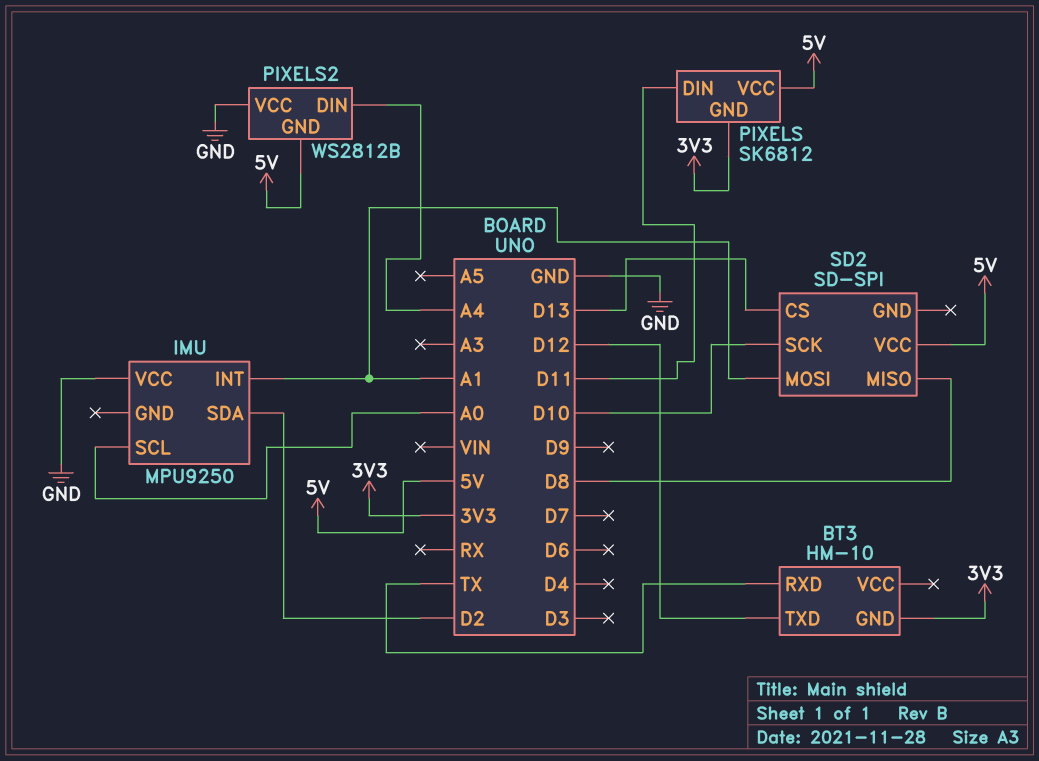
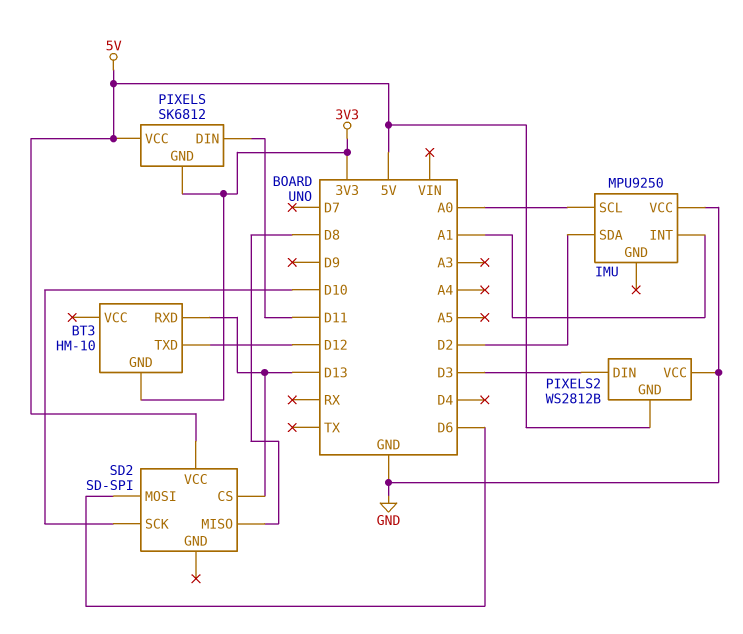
BT3 pin RXD: TX -> D13
PIXELS2 pin DIN: A4 -> D3
SD2 pin MOSI: A1 -> D6

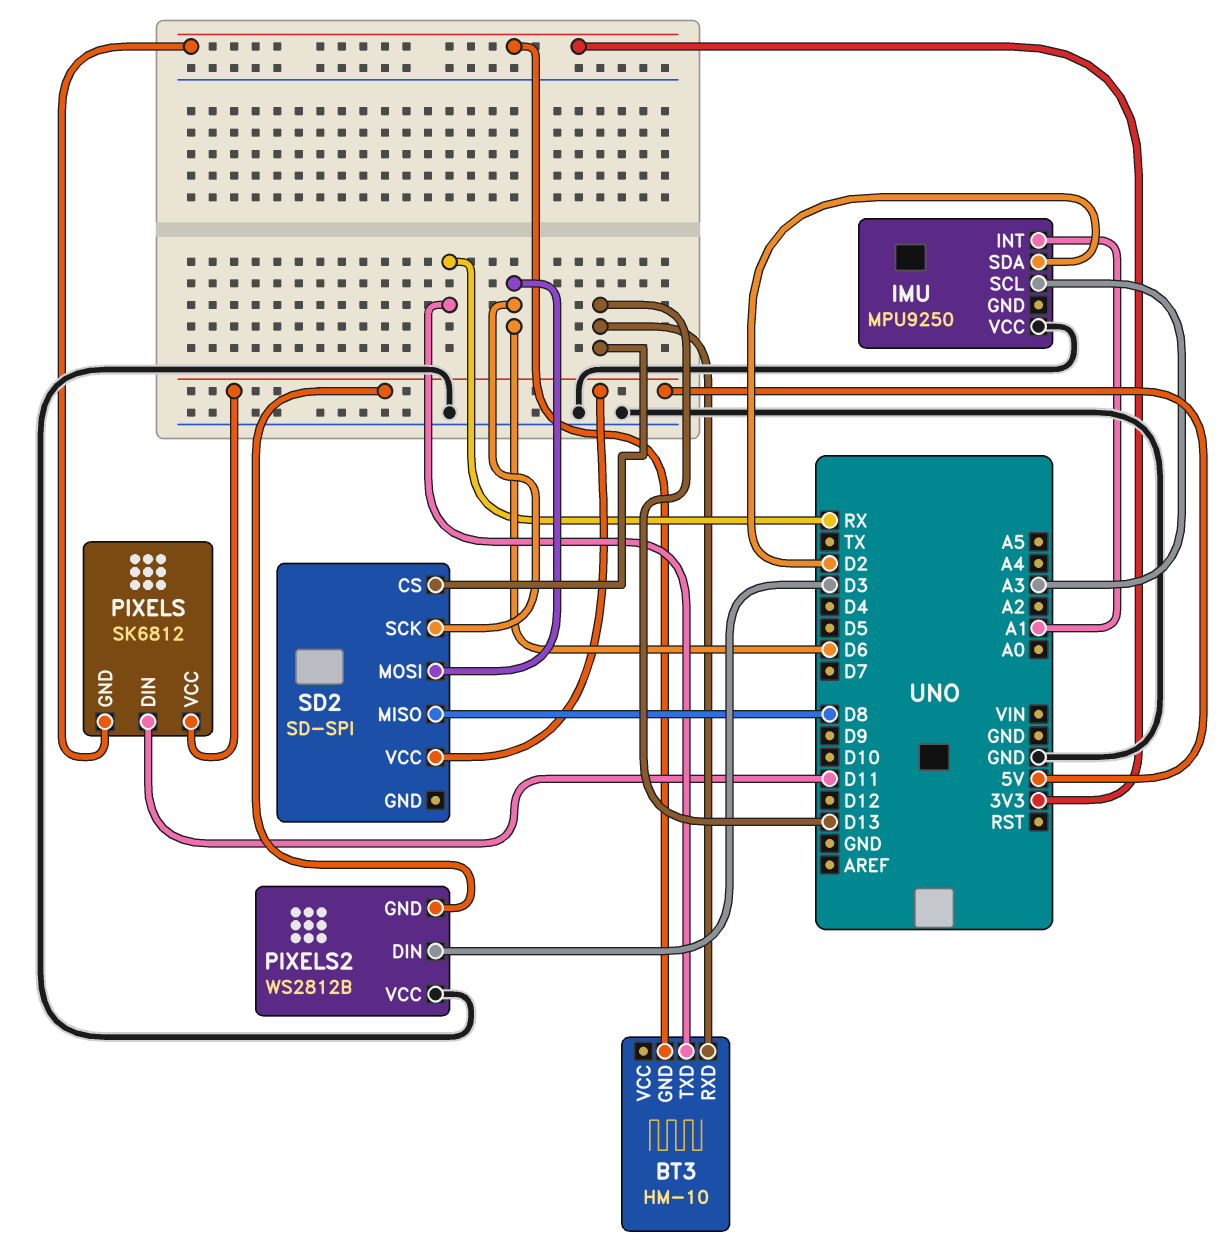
BT3 pin TXD: D12 -> RX
IMU pin SCL: A0 -> A3
SD2 pin SCK: D10 -> D6

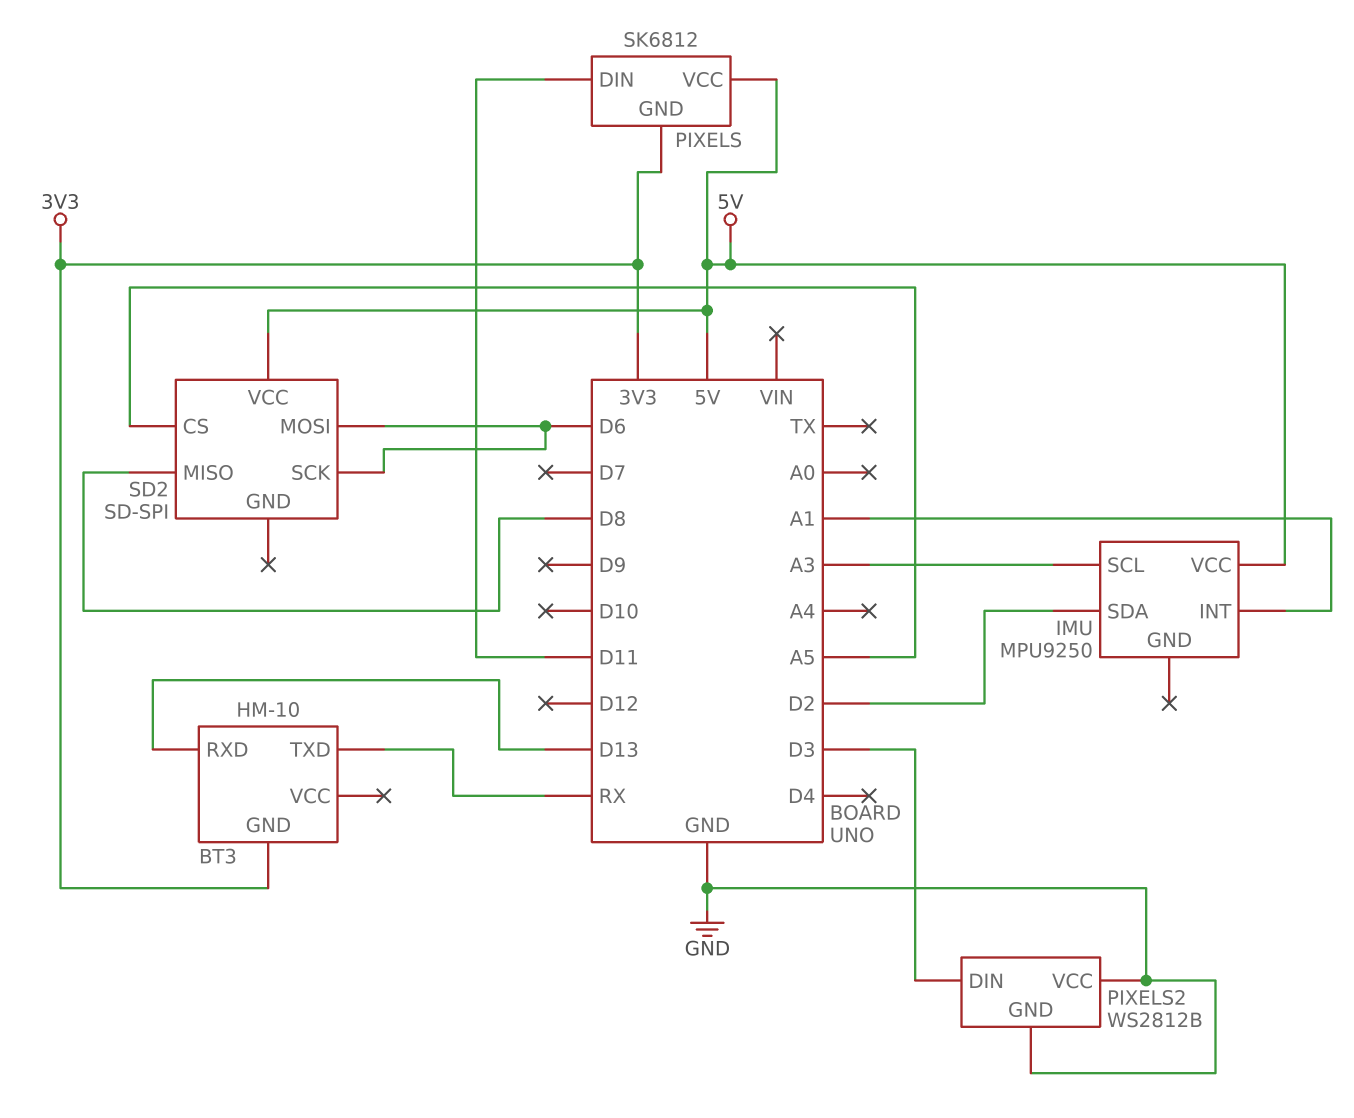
IMU pin VCC: GND -> 5V
PIXELS2 pin GND: 5V -> GND
SD2 pin CS: D13 -> A5

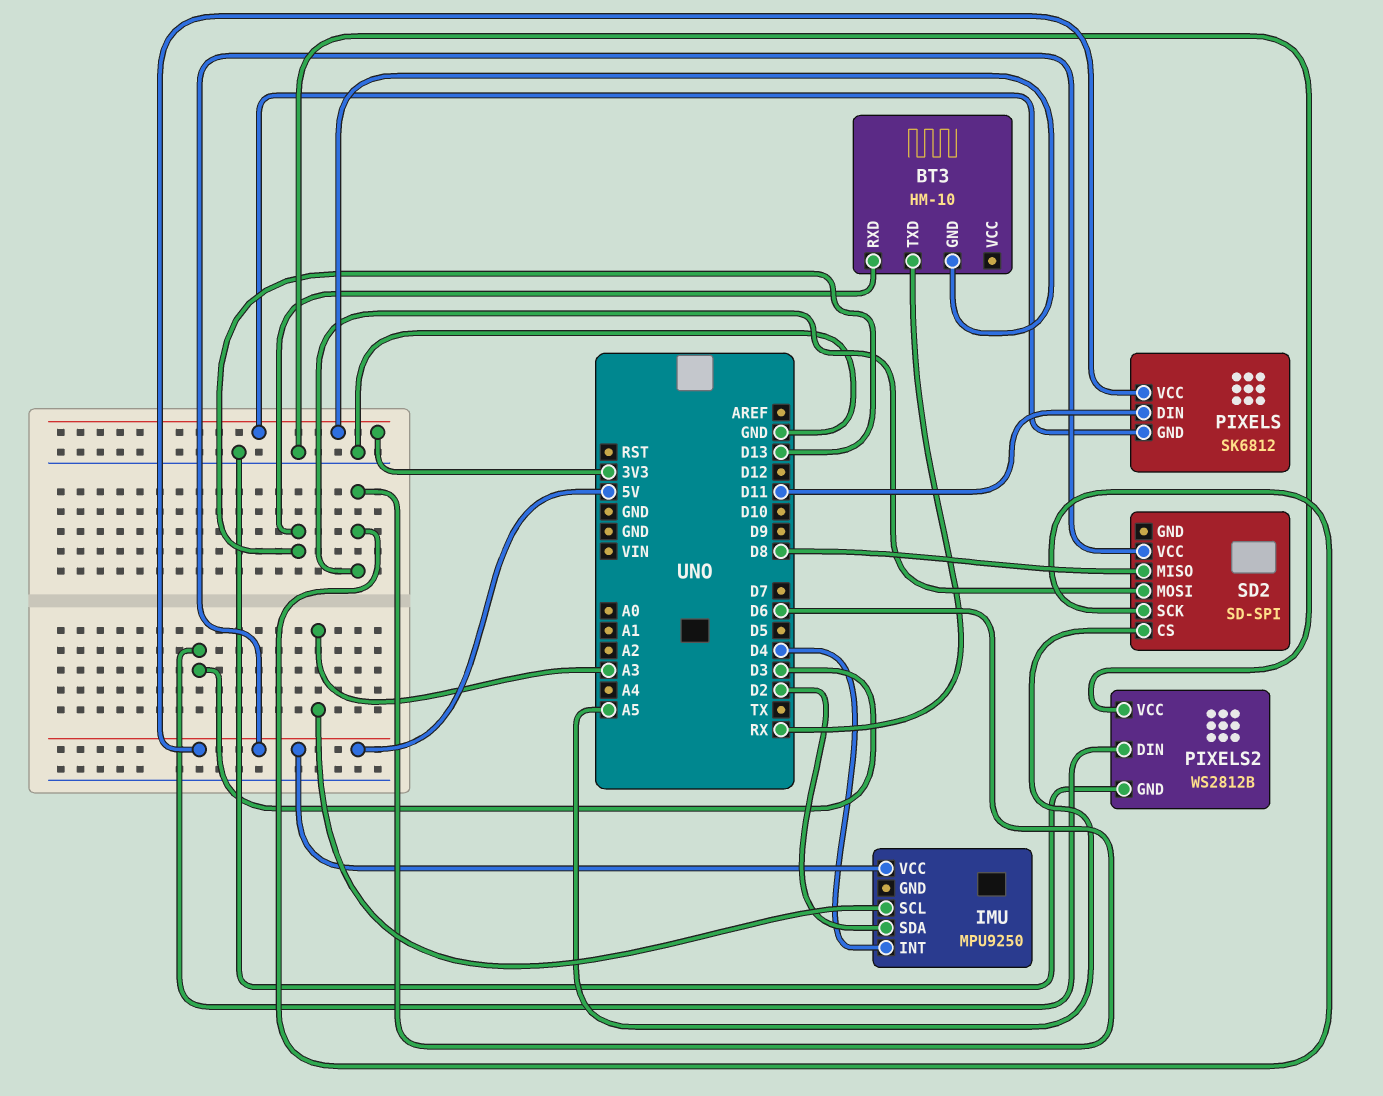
IMU pin INT: A1 -> D4

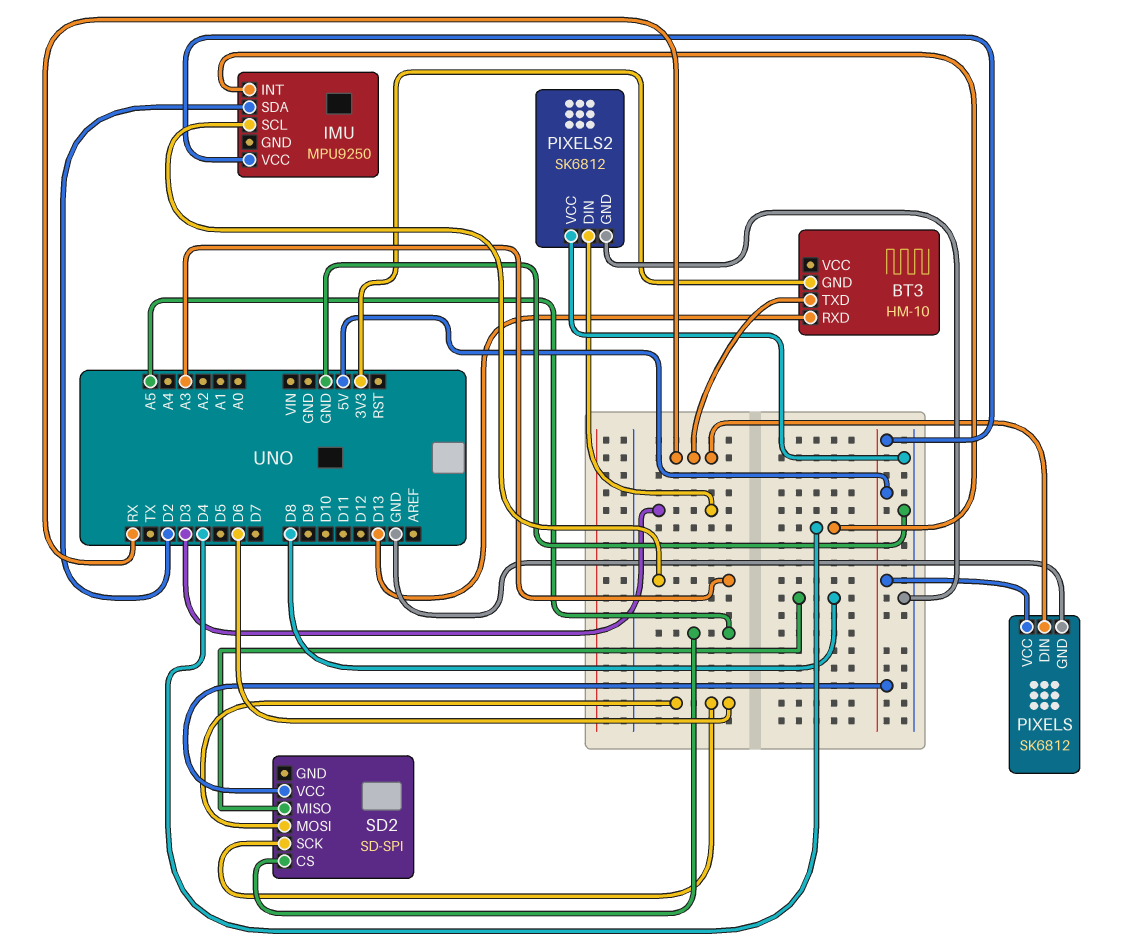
PIXELS pin DIN: D11 -> RX
PIXELS pin GND: 3V3 -> GND
PIXELS2: WS2812B -> SK6812

